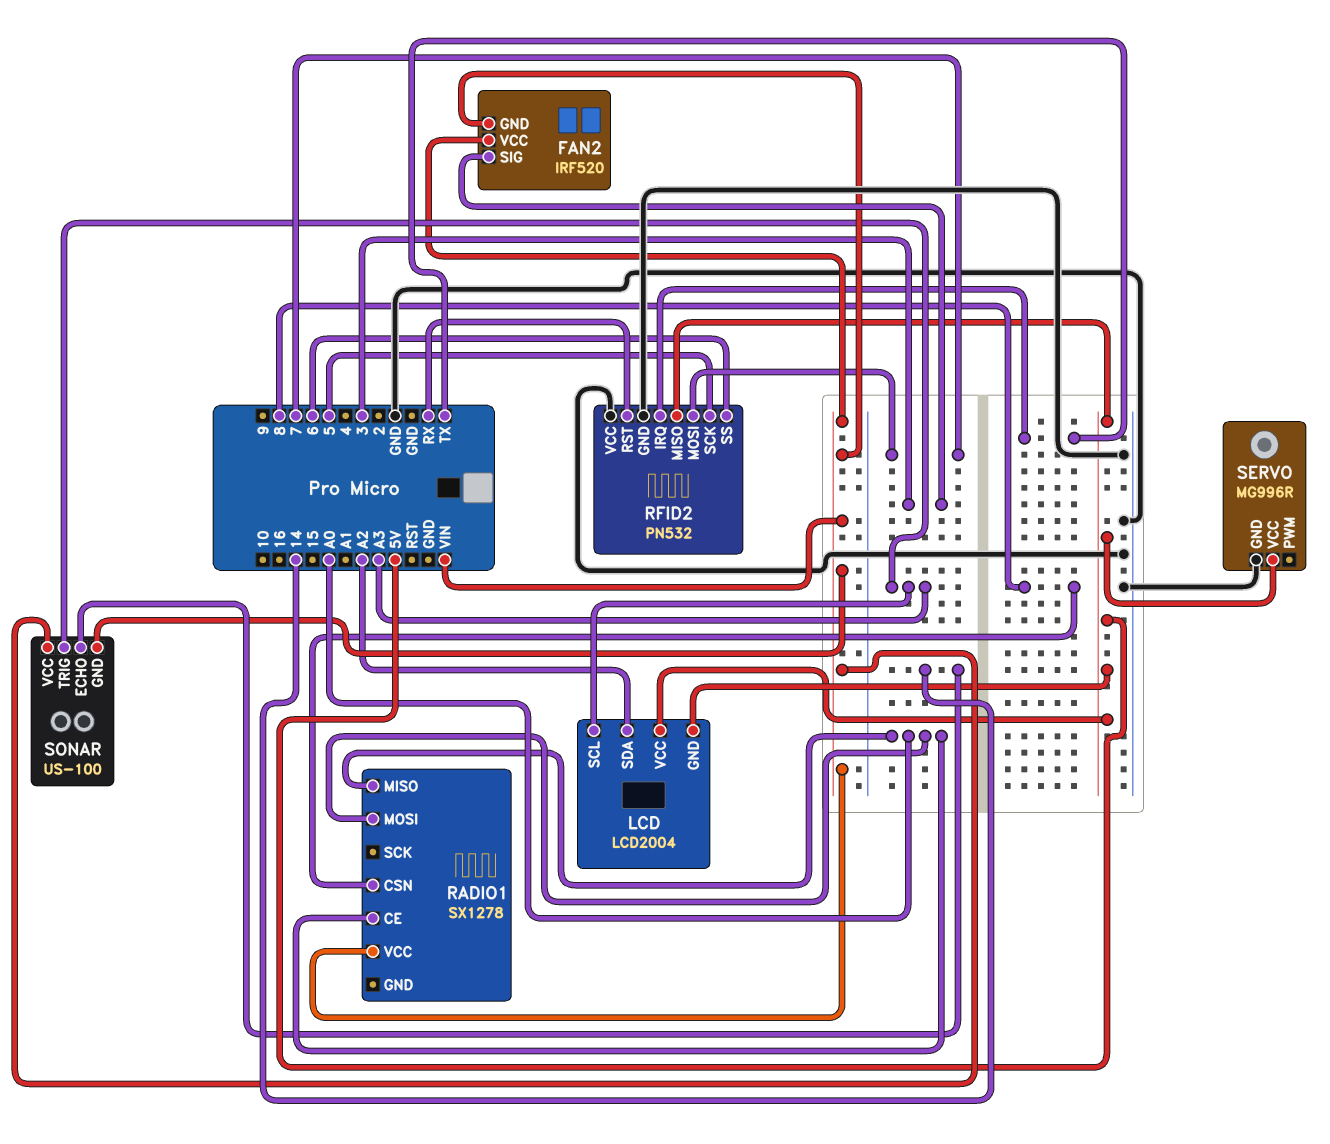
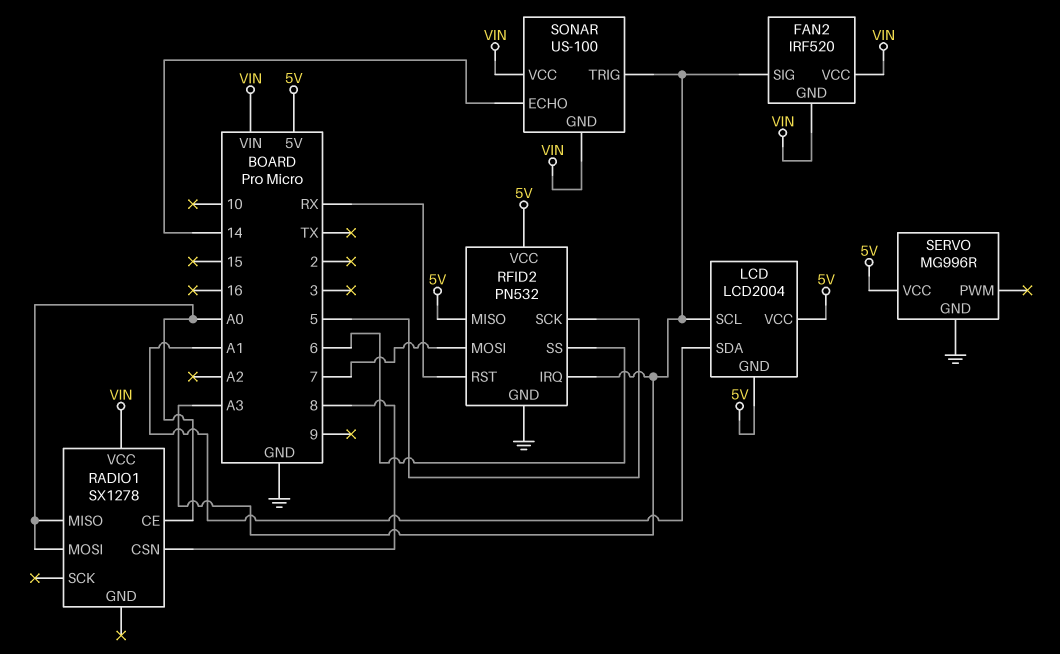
FAN2 pin SIG: 3 -> A3
LCD pin SDA: A2 -> A1
RFID2 pin IRQ: TX -> A3
RFID2 pin VCC: GND -> 5V

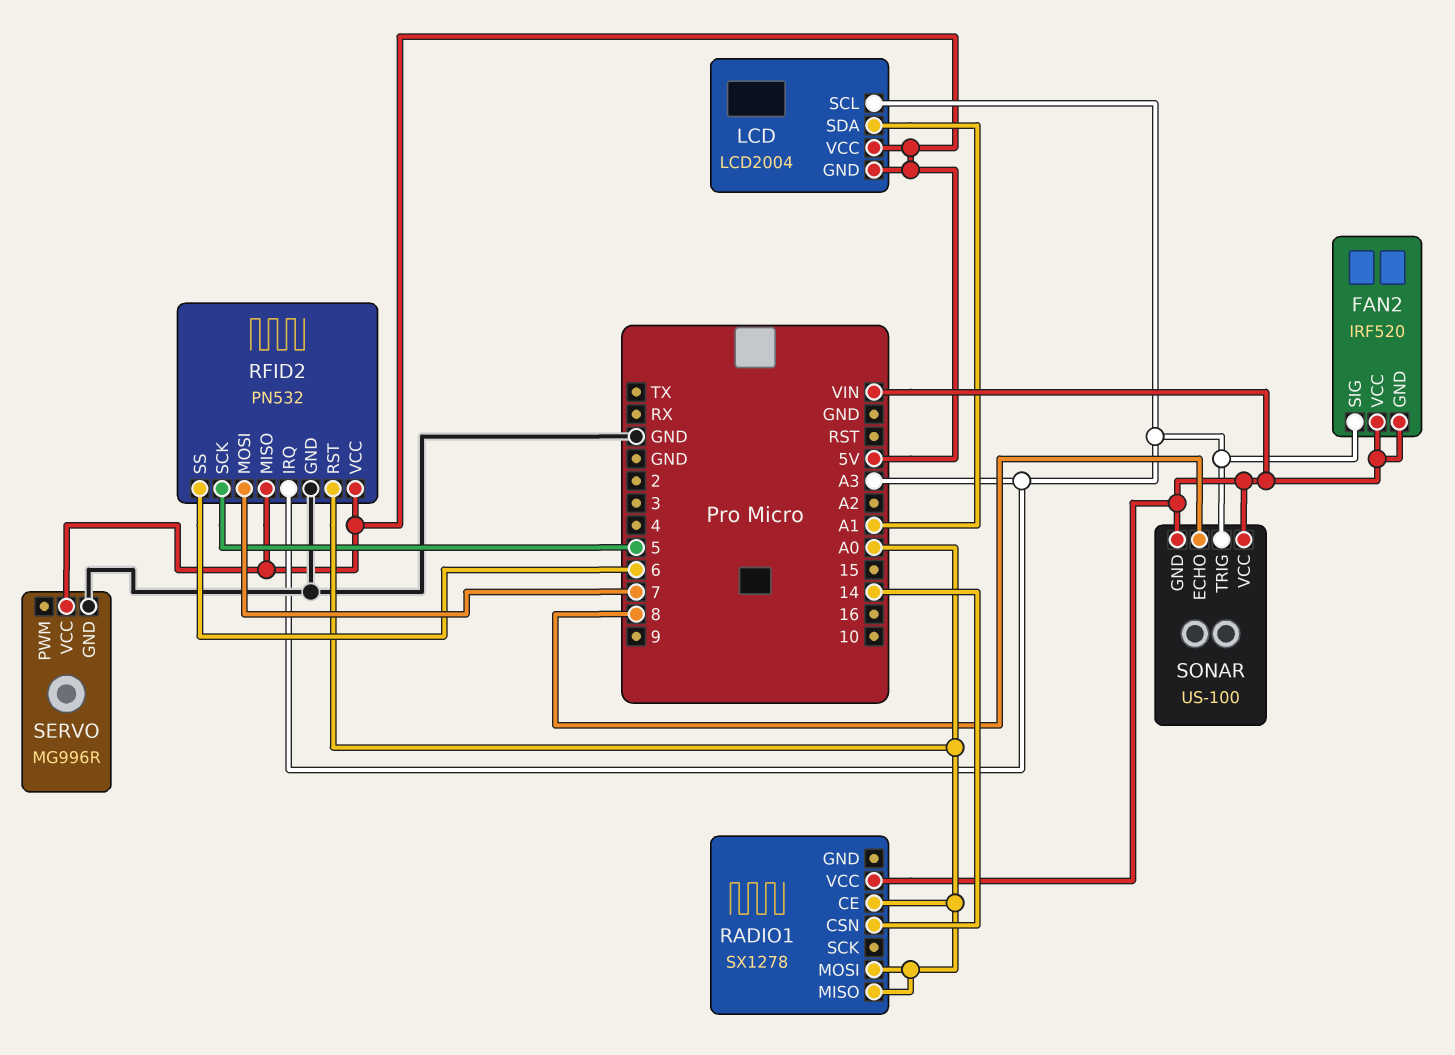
RADIO1 pin CSN: 8 -> 14
RFID2 pin RST: RX -> A0
SONAR pin ECHO: 14 -> 8

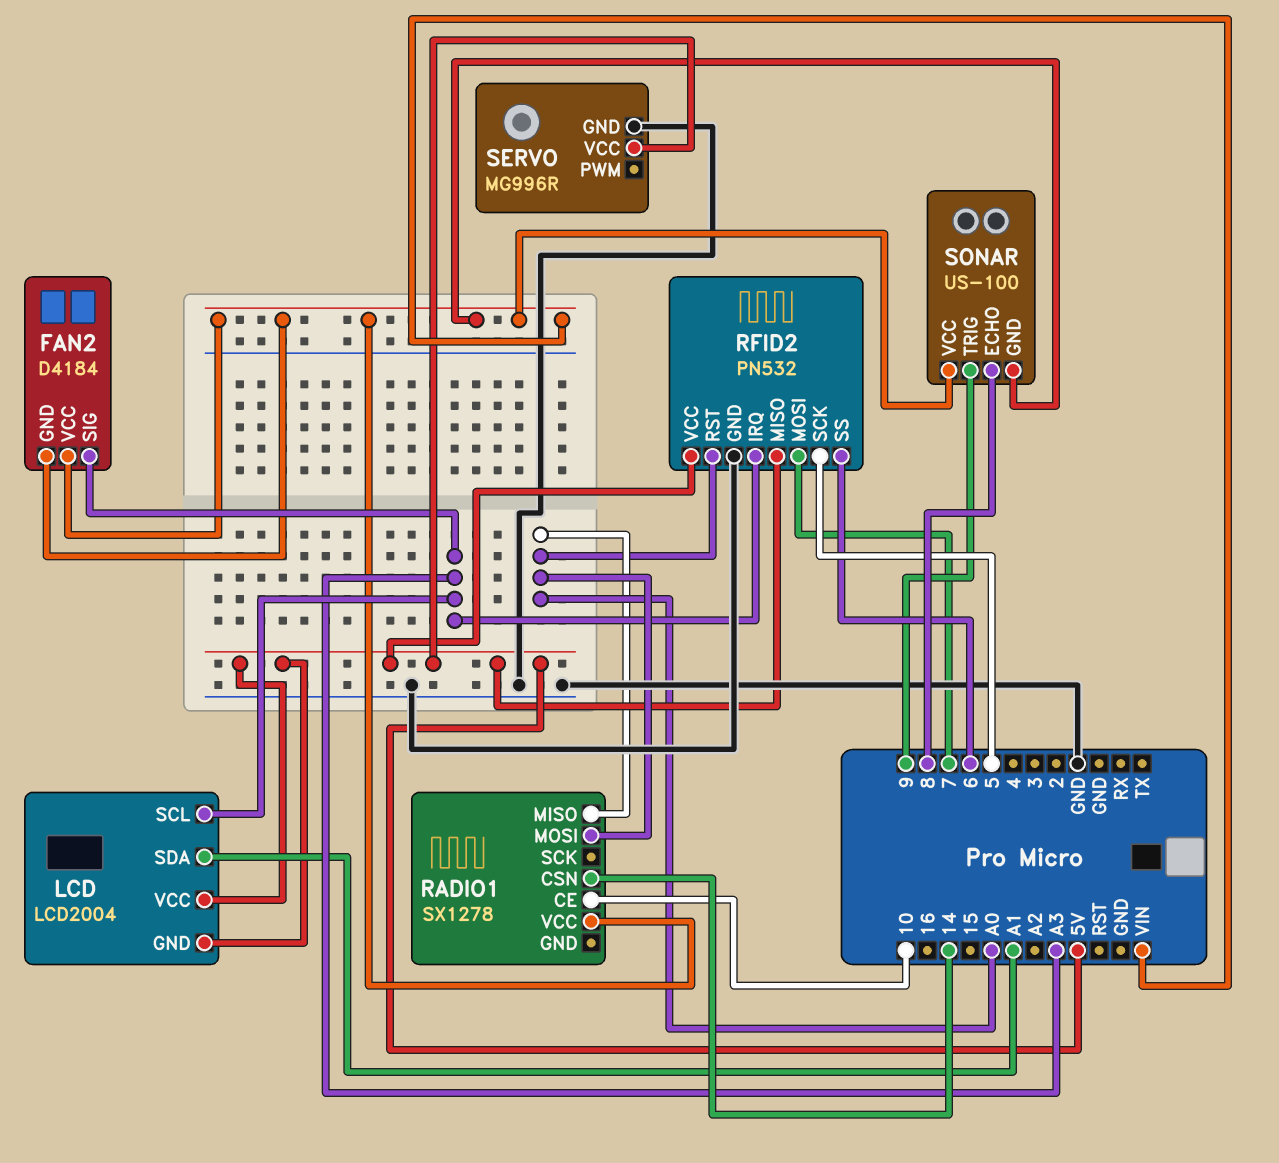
FAN2: IRF520 -> D4184
RADIO1 pin CE: A0 -> 10
SONAR pin TRIG: A3 -> 9

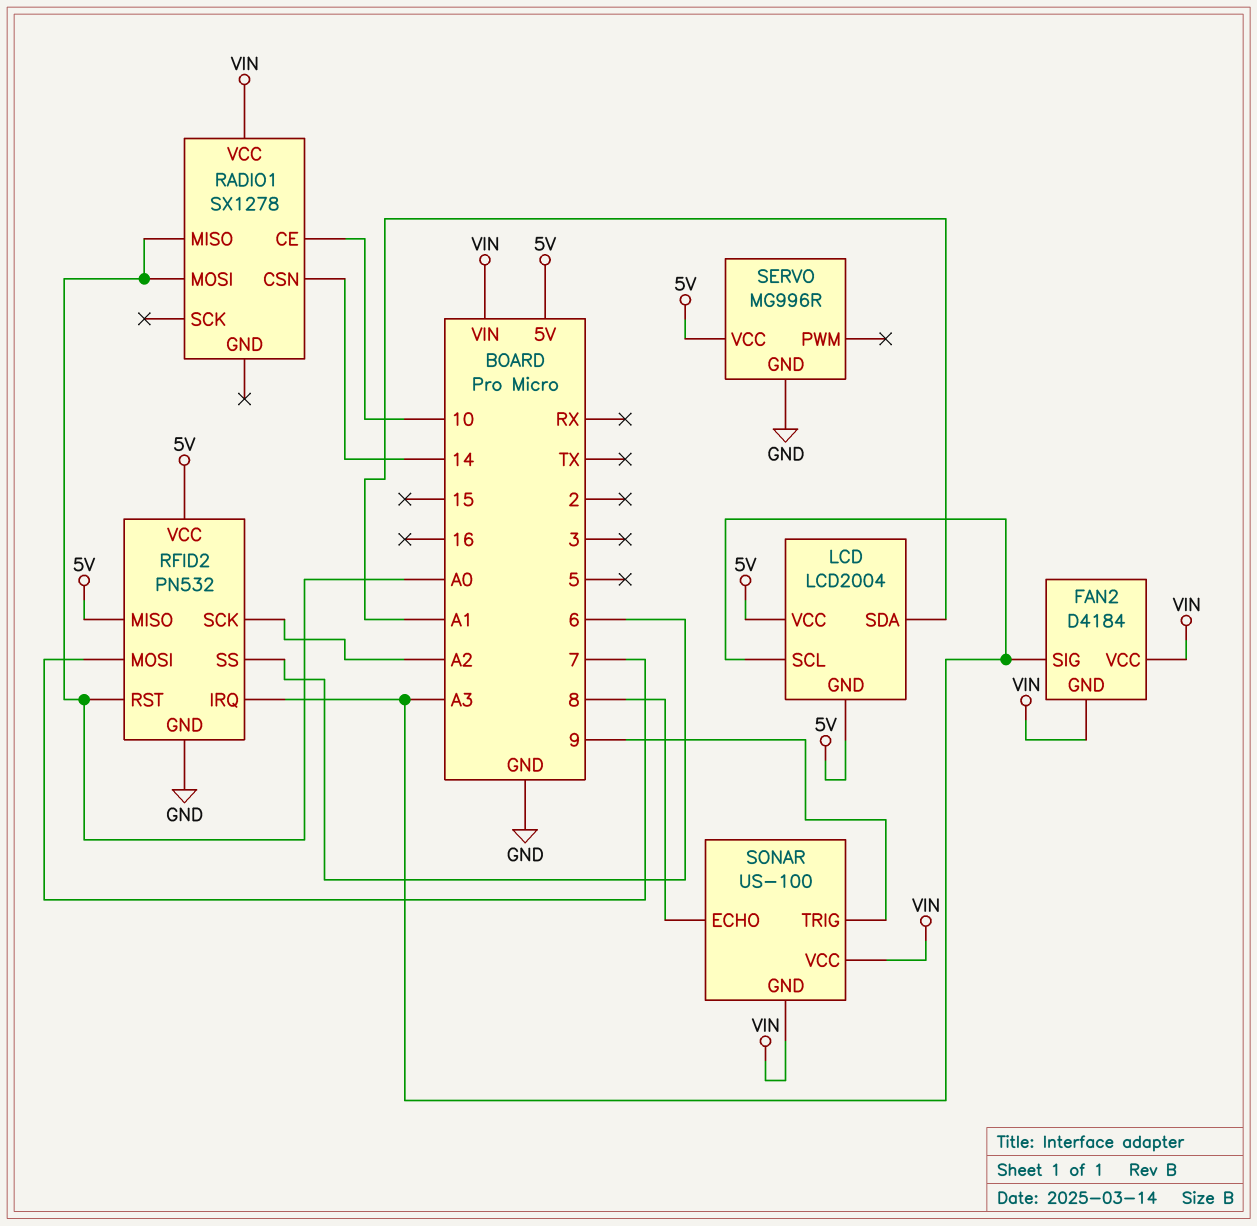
RFID2 pin SCK: 5 -> A2

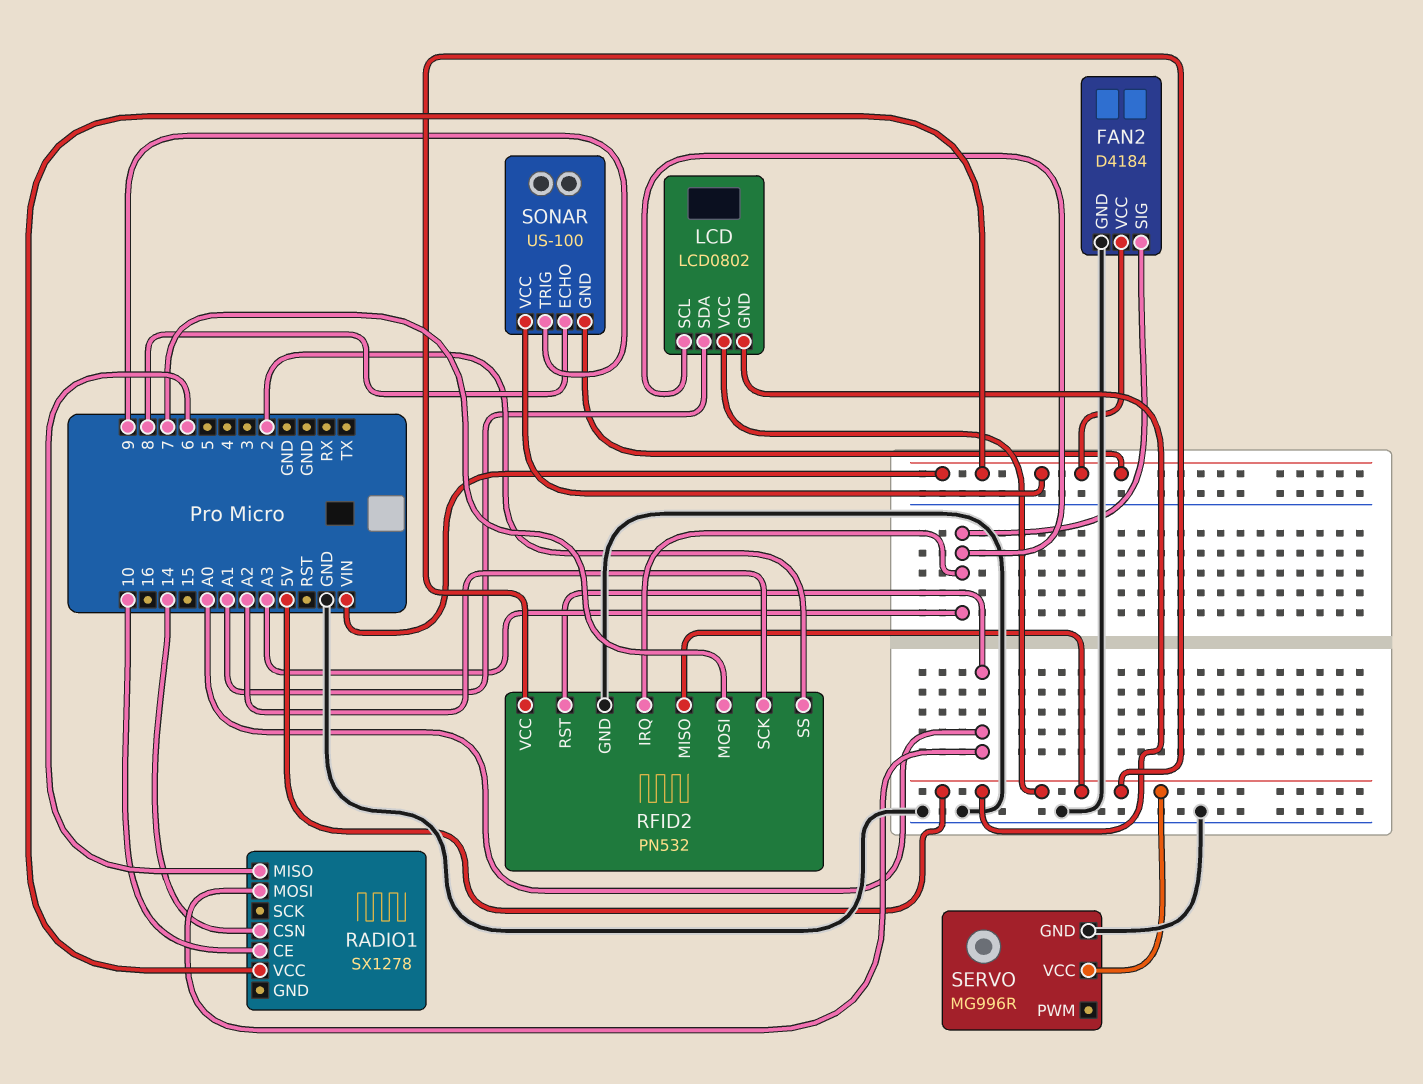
FAN2 pin GND: VIN -> GND
LCD: LCD2004 -> LCD0802
RADIO1 pin MISO: A0 -> 6
RFID2 pin SS: 6 -> 2

